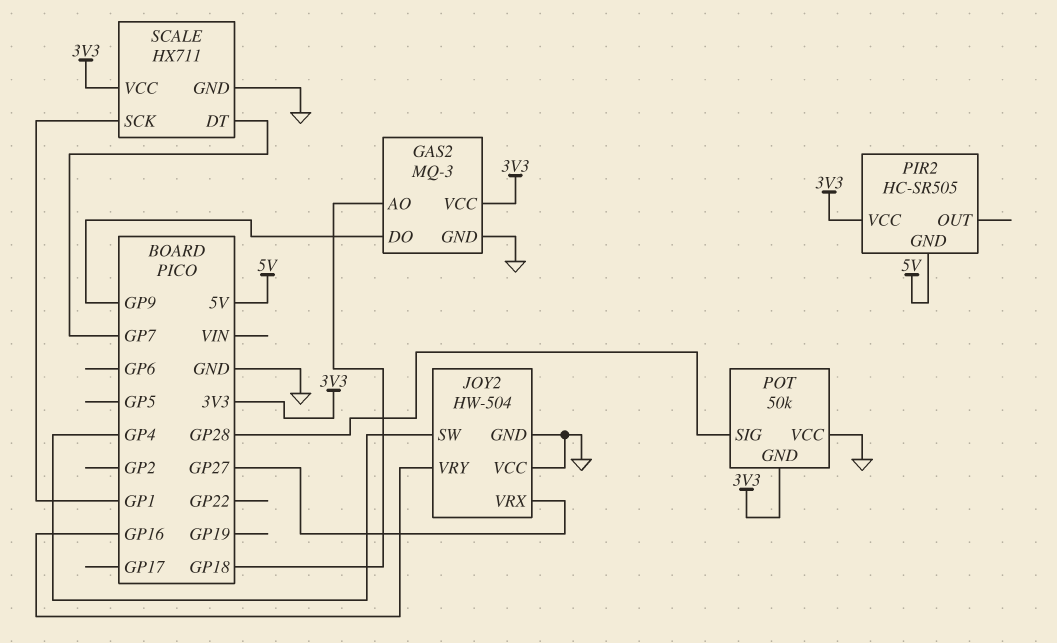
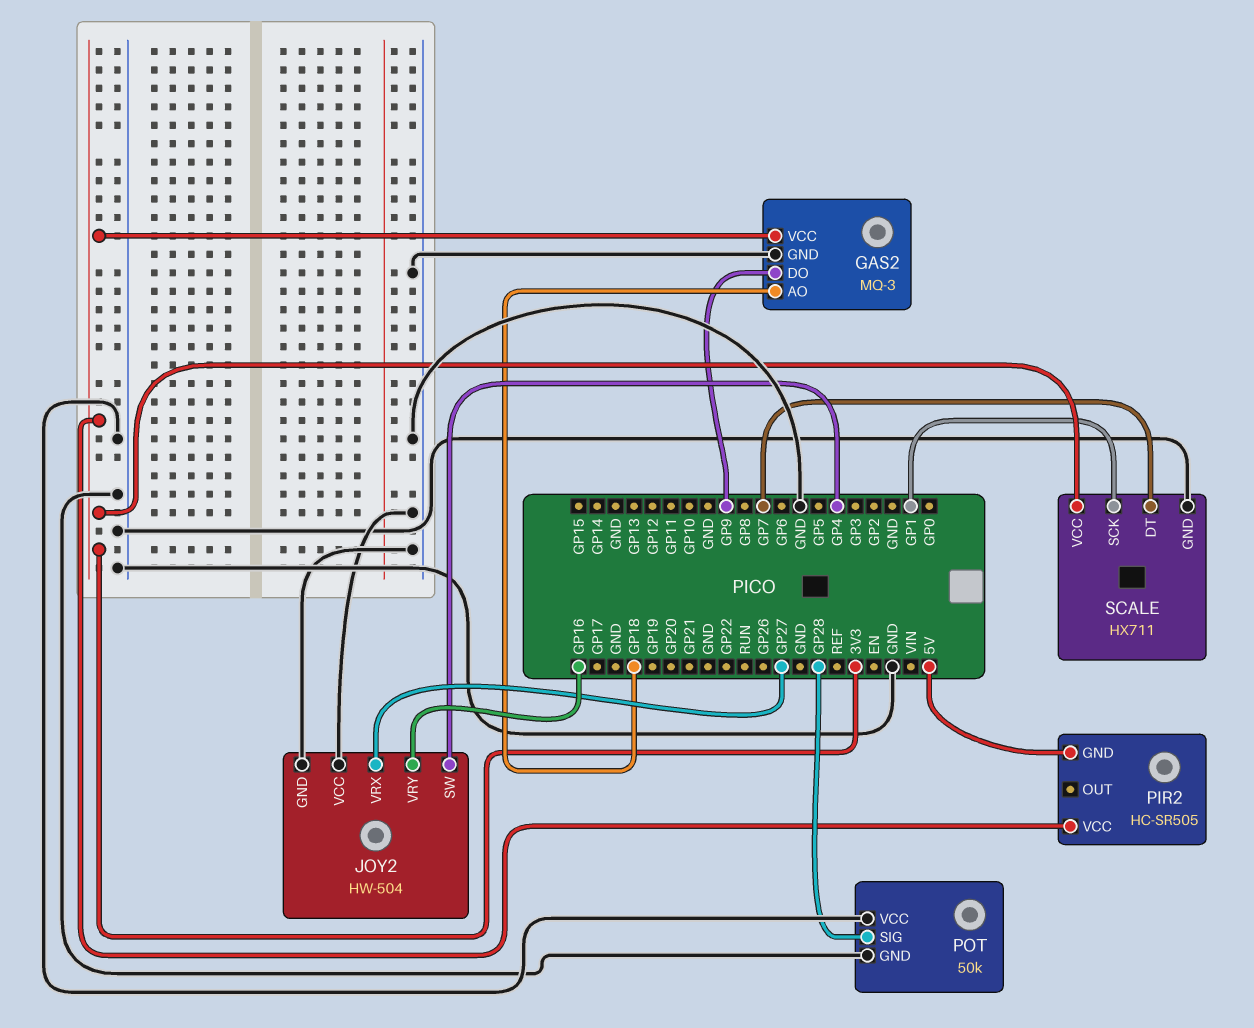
POT pin GND: 3V3 -> GND

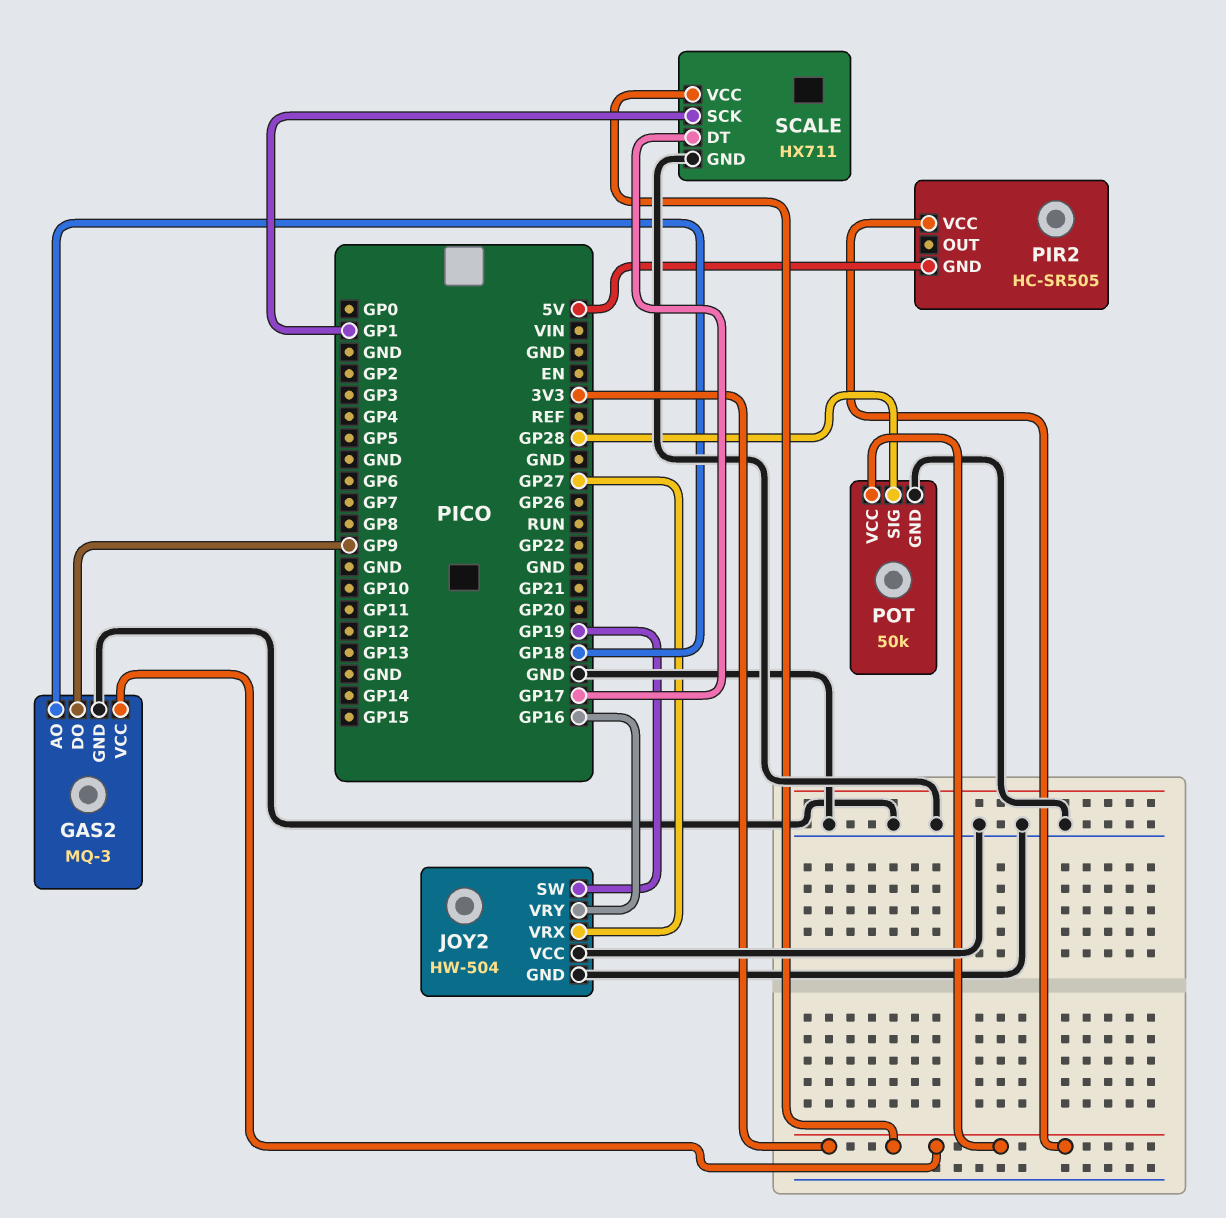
JOY2 pin SW: GP4 -> GP19
POT pin VCC: GND -> 3V3
SCALE pin DT: GP7 -> GP17

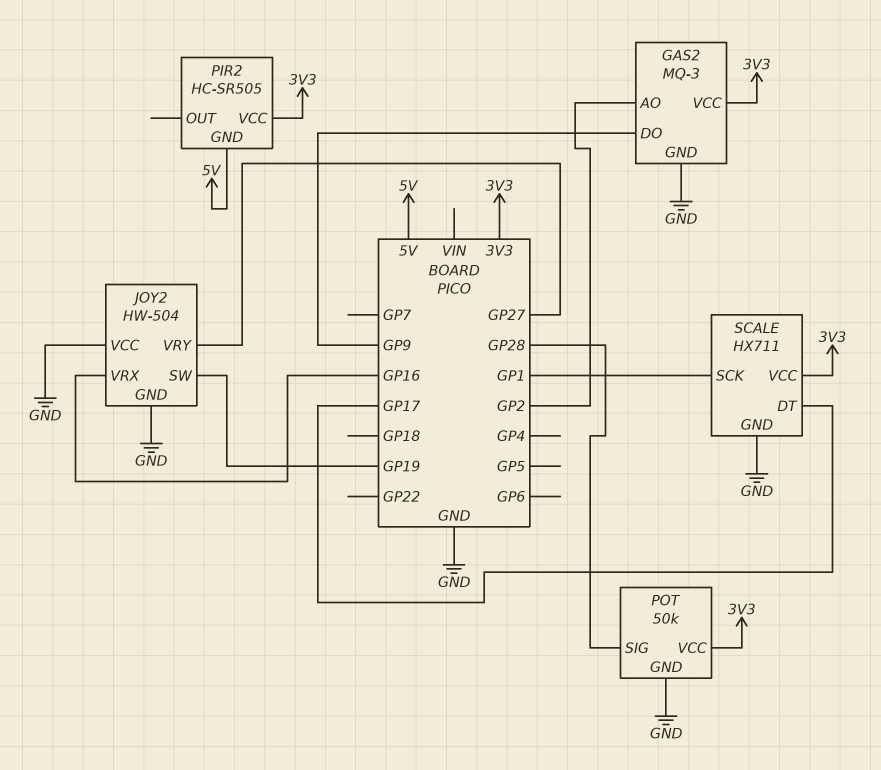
GAS2 pin AO: GP18 -> GP2
JOY2 pin VRX: GP27 -> GP16
JOY2 pin VRY: GP16 -> GP27

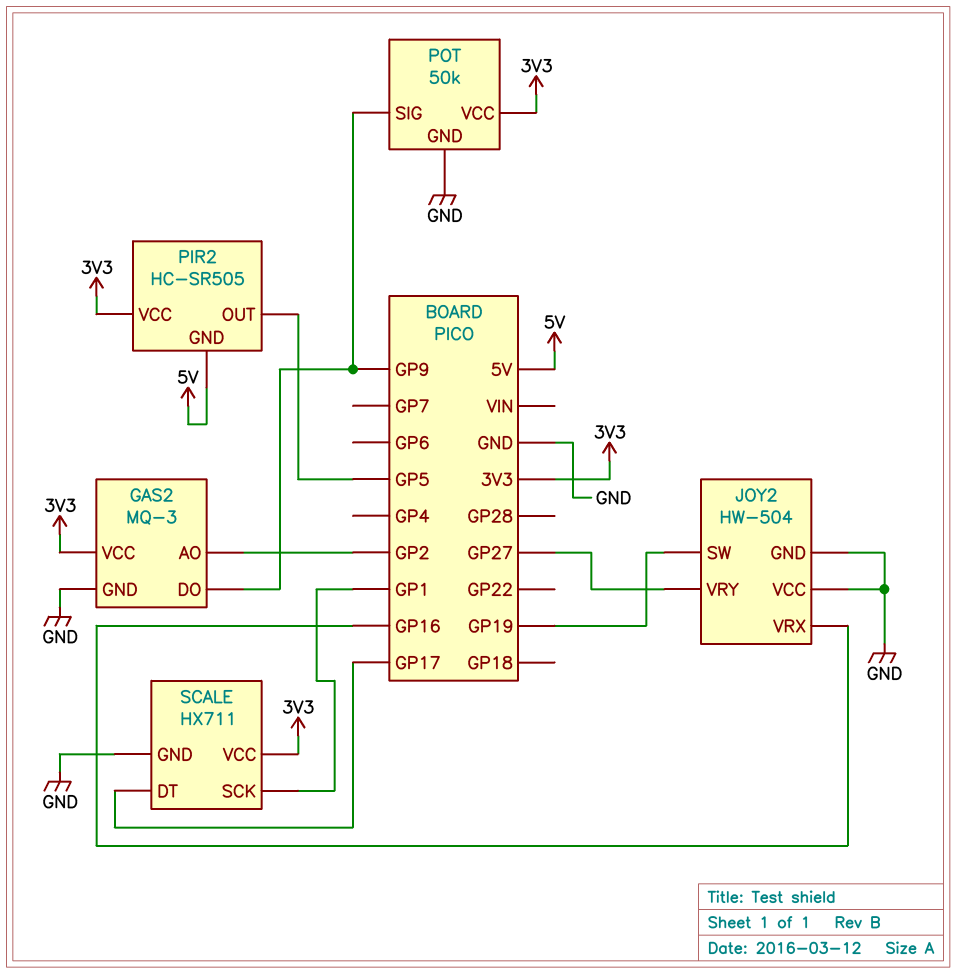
PIR2 pin OUT: none -> GP5
POT pin SIG: GP28 -> GP9

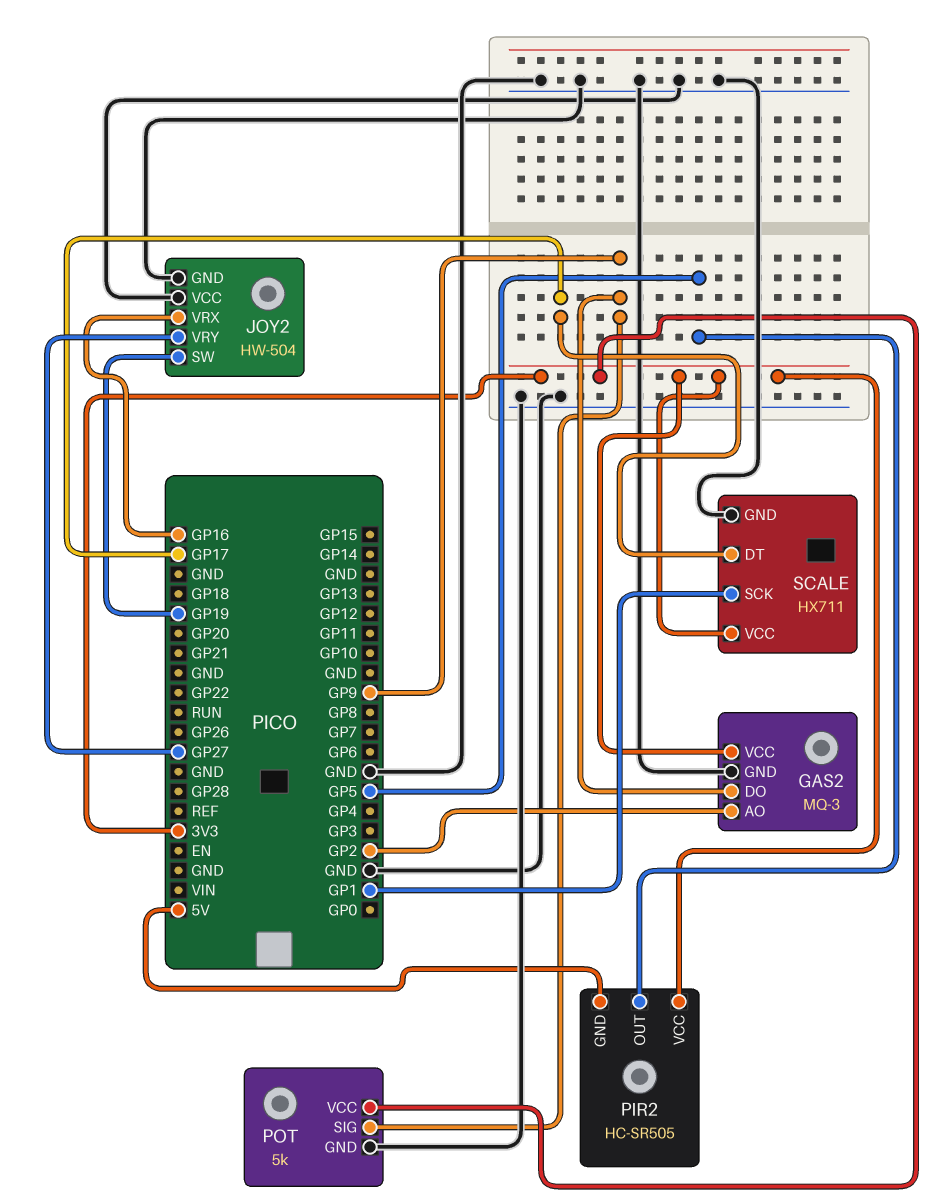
POT: 50k -> 5k

